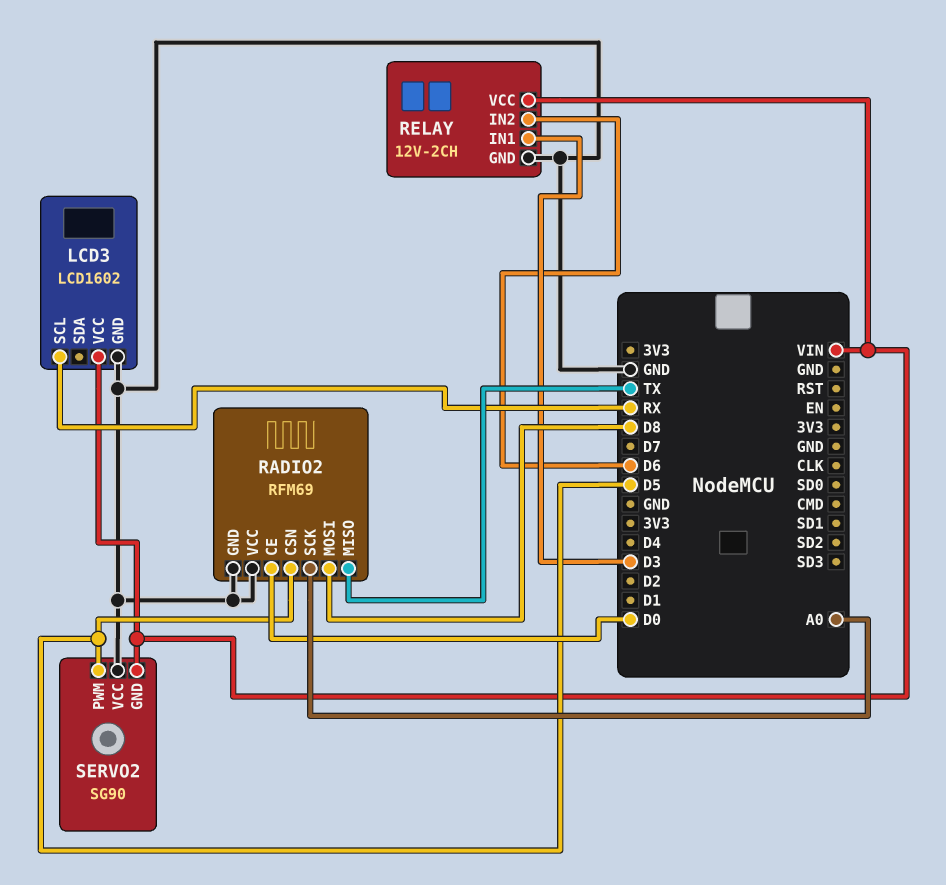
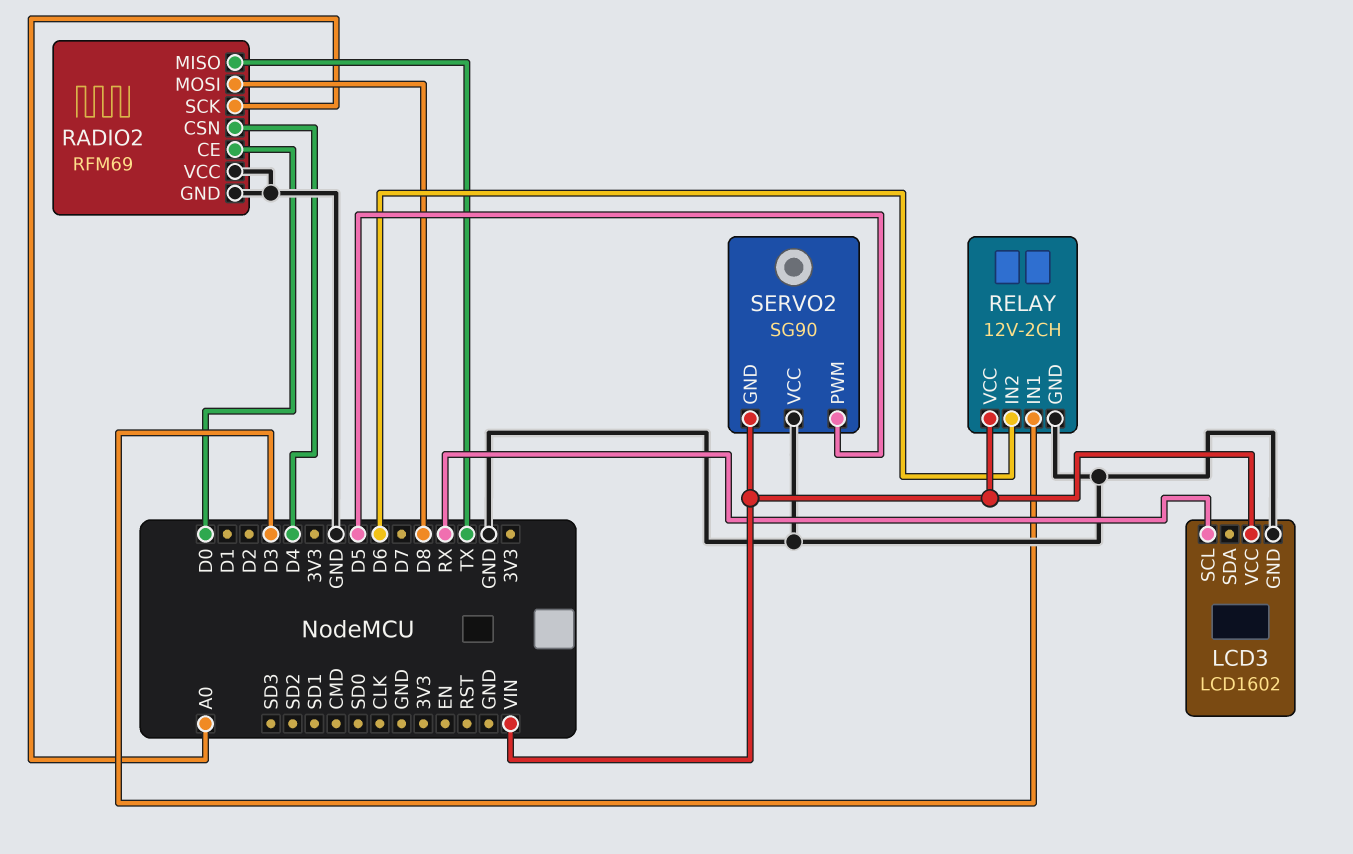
RADIO2 pin CSN: D5 -> D4

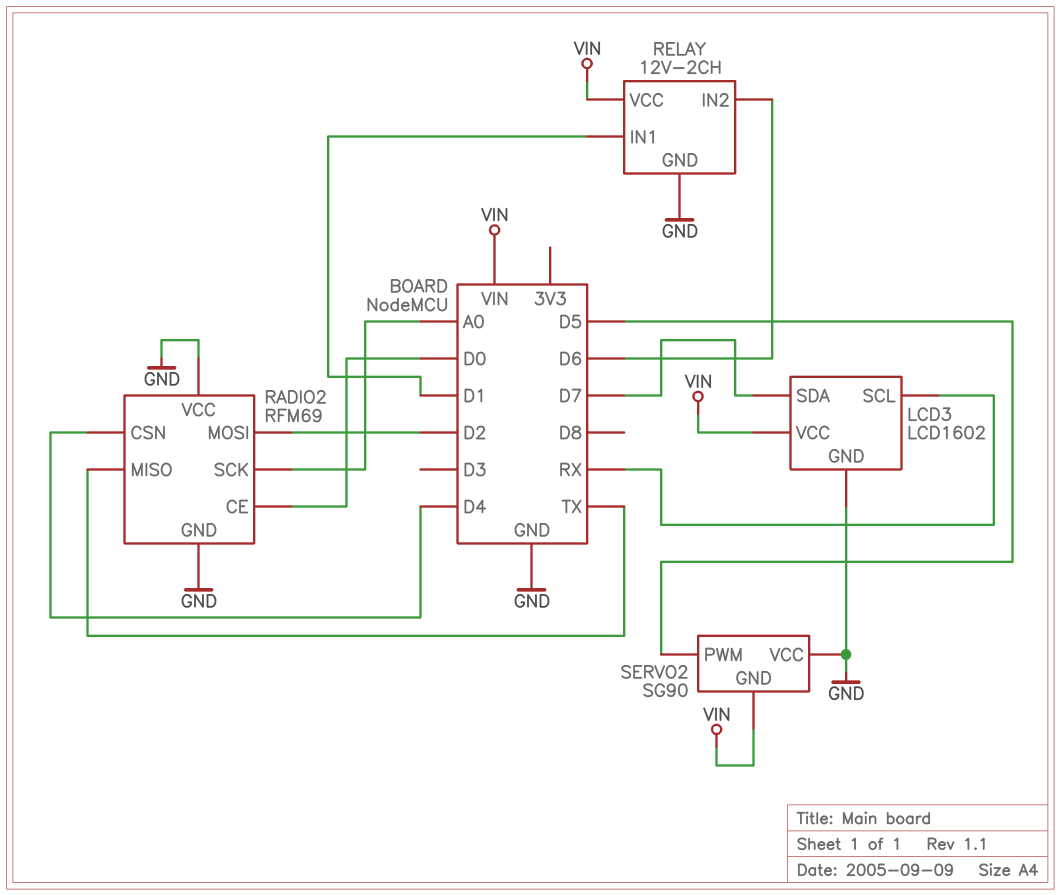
LCD3 pin SDA: none -> D7
RADIO2 pin MOSI: D8 -> D2
RELAY pin IN1: D3 -> D1

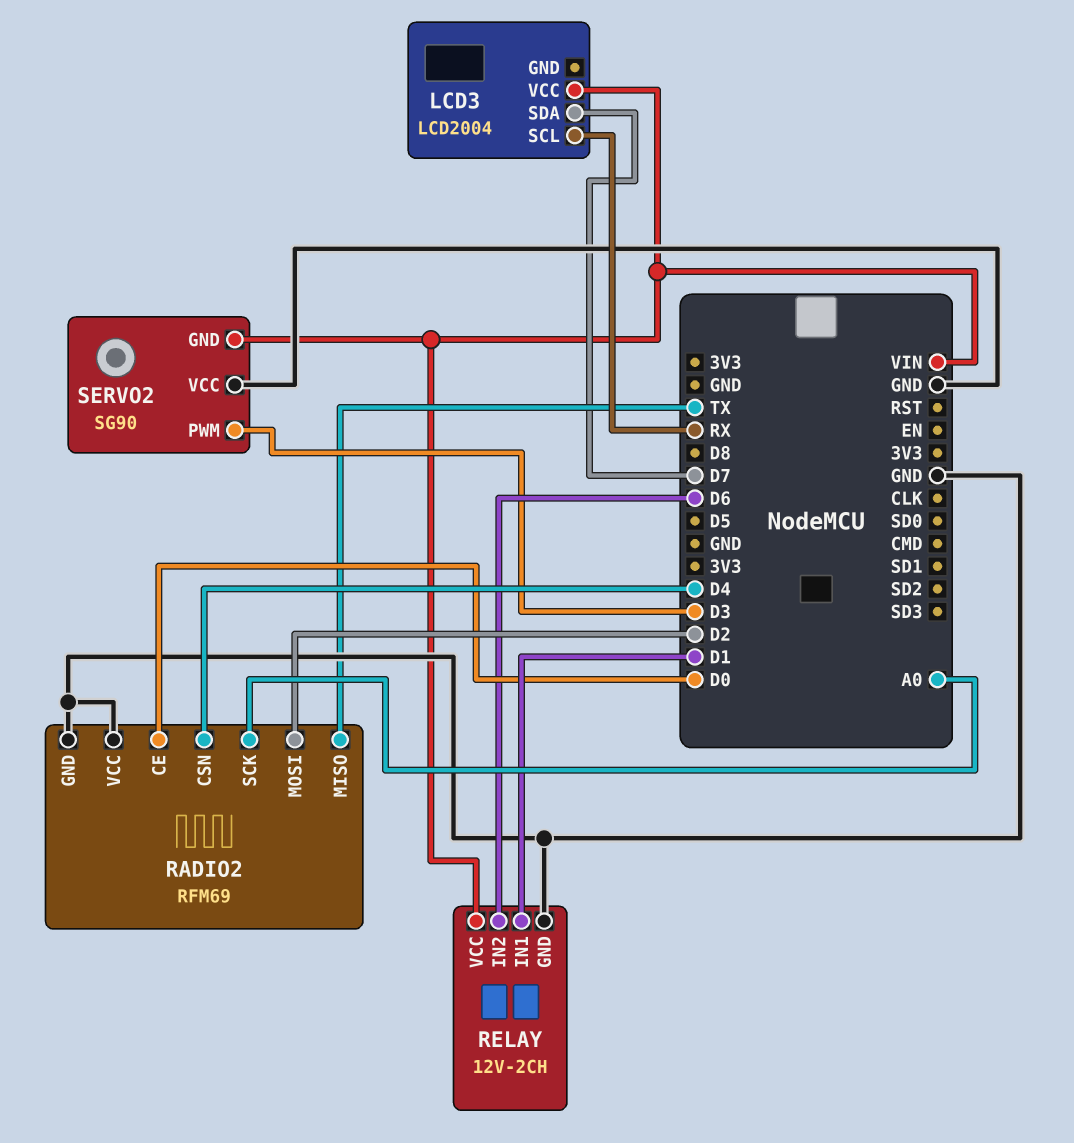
LCD3: LCD1602 -> LCD2004
LCD3 pin GND: GND -> none
SERVO2 pin PWM: D5 -> D3

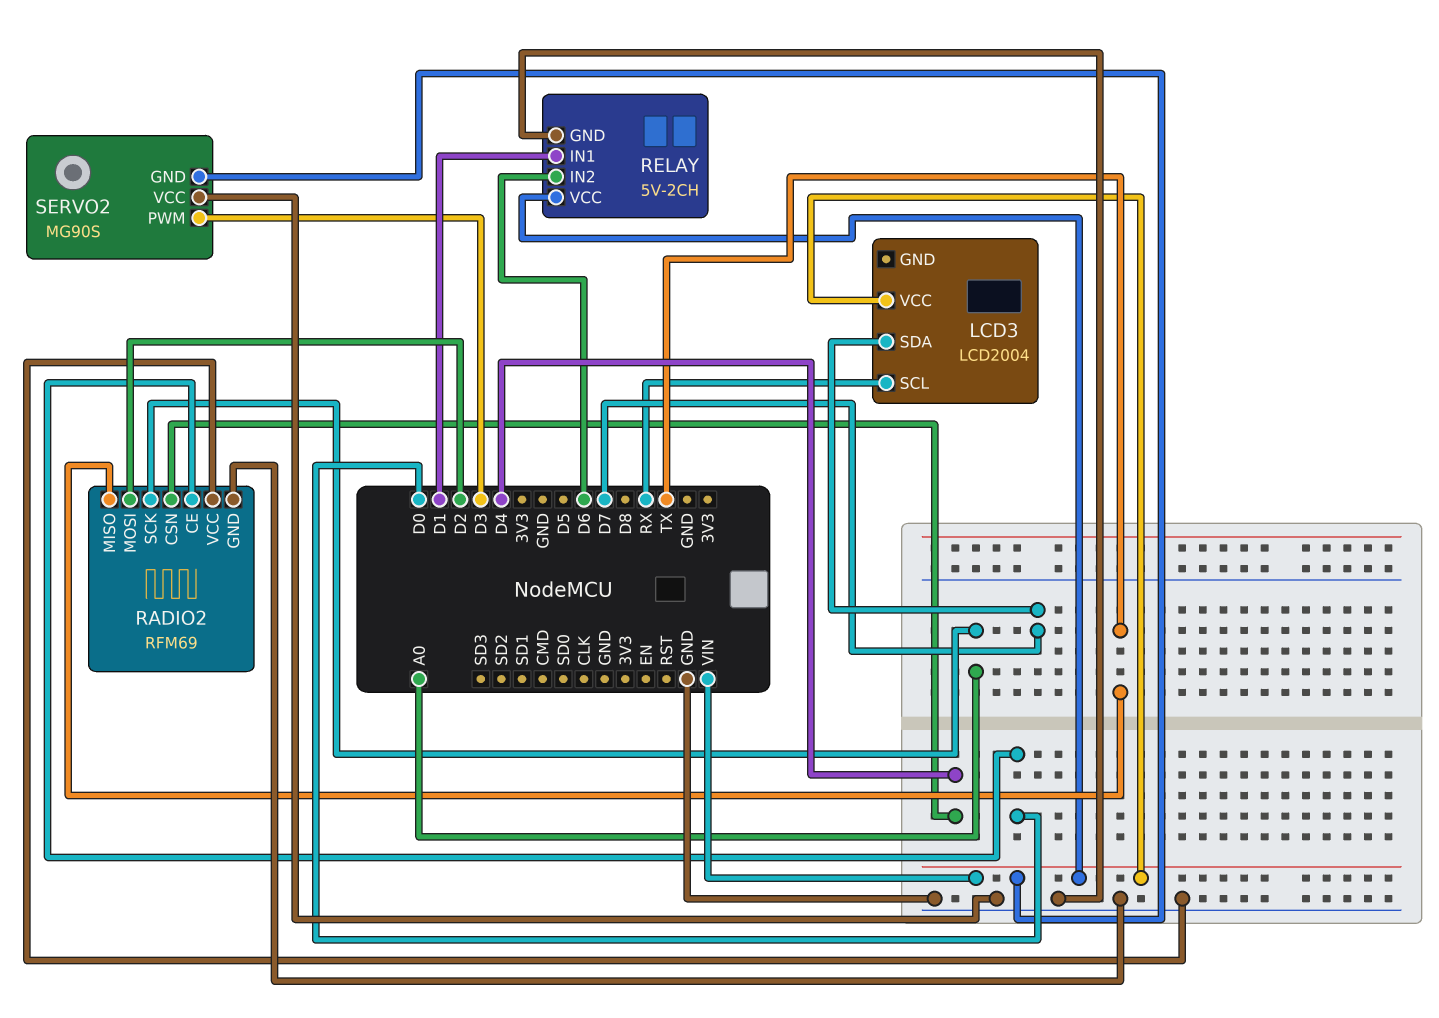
RELAY: 12V-2CH -> 5V-2CH
SERVO2: SG90 -> MG90S

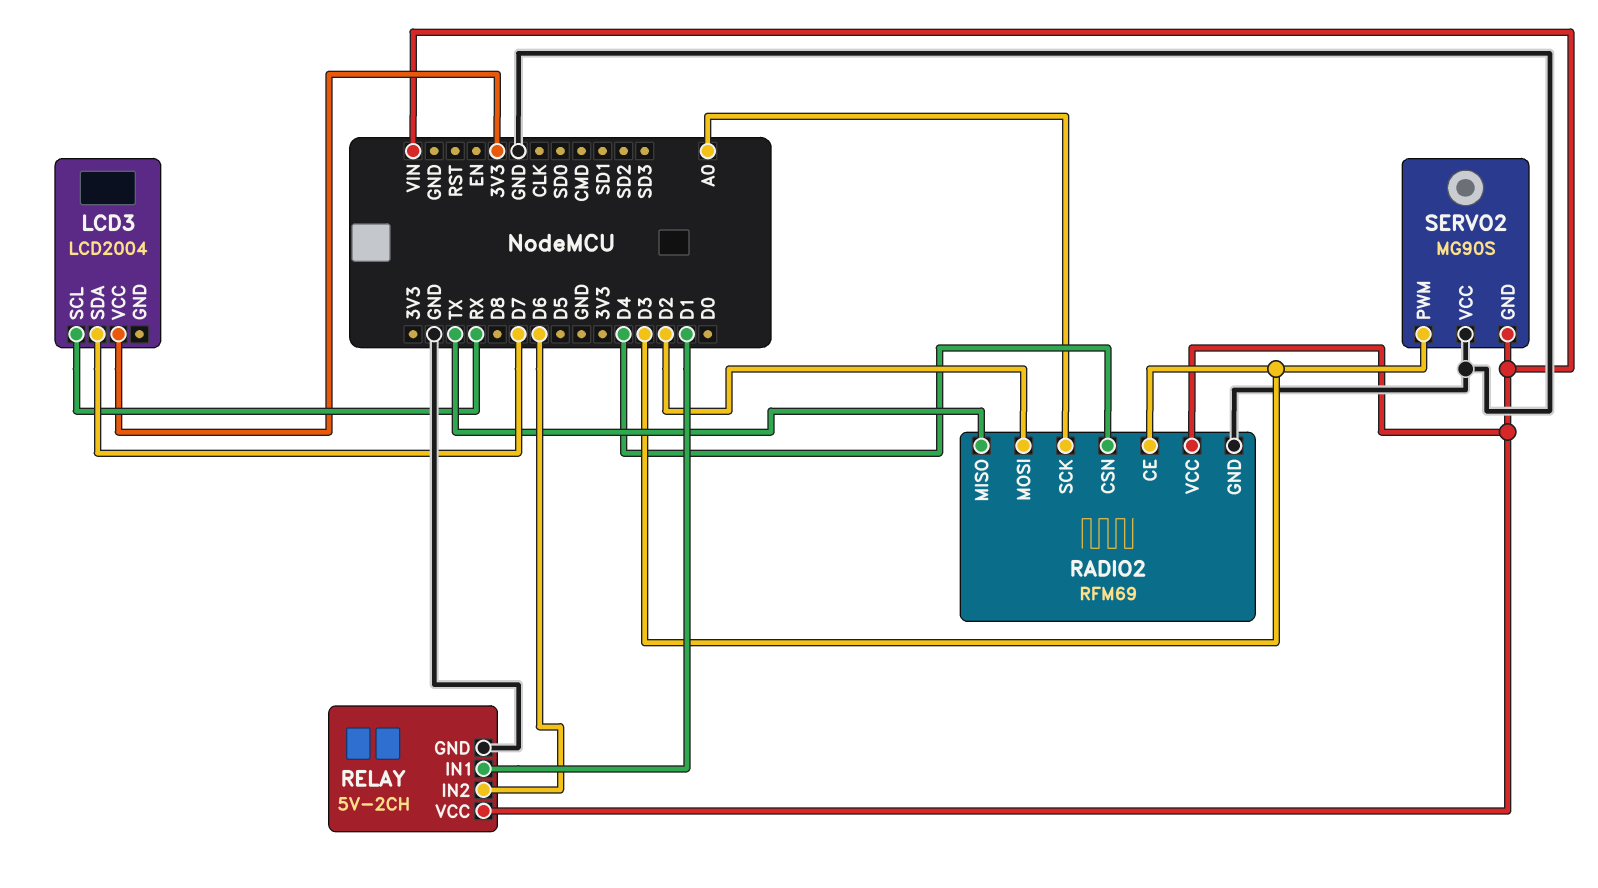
LCD3 pin VCC: VIN -> 3V3
RADIO2 pin CE: D0 -> D3
RADIO2 pin VCC: GND -> VIN

